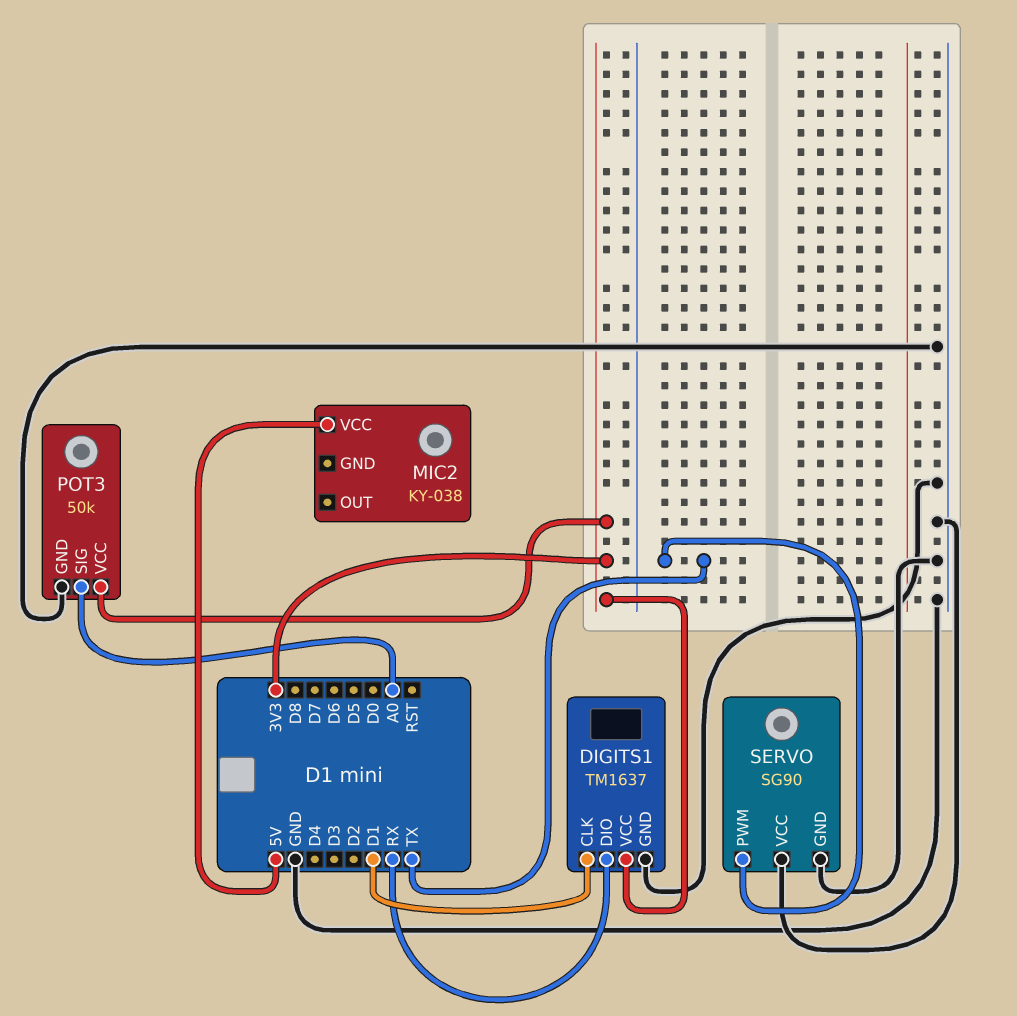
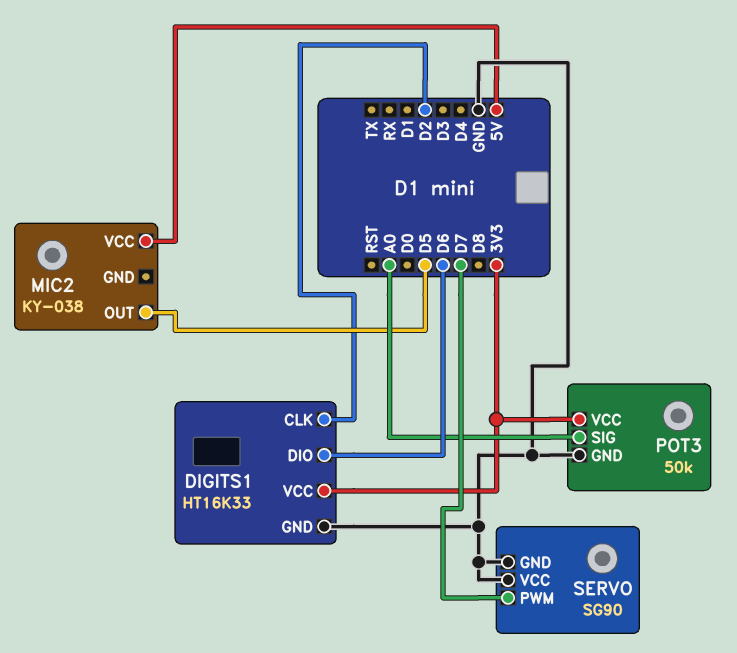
DIGITS1: TM1637 -> HT16K33
DIGITS1 pin CLK: D1 -> D2
DIGITS1 pin DIO: RX -> D6
MIC2 pin OUT: none -> D5
SERVO pin PWM: TX -> D7

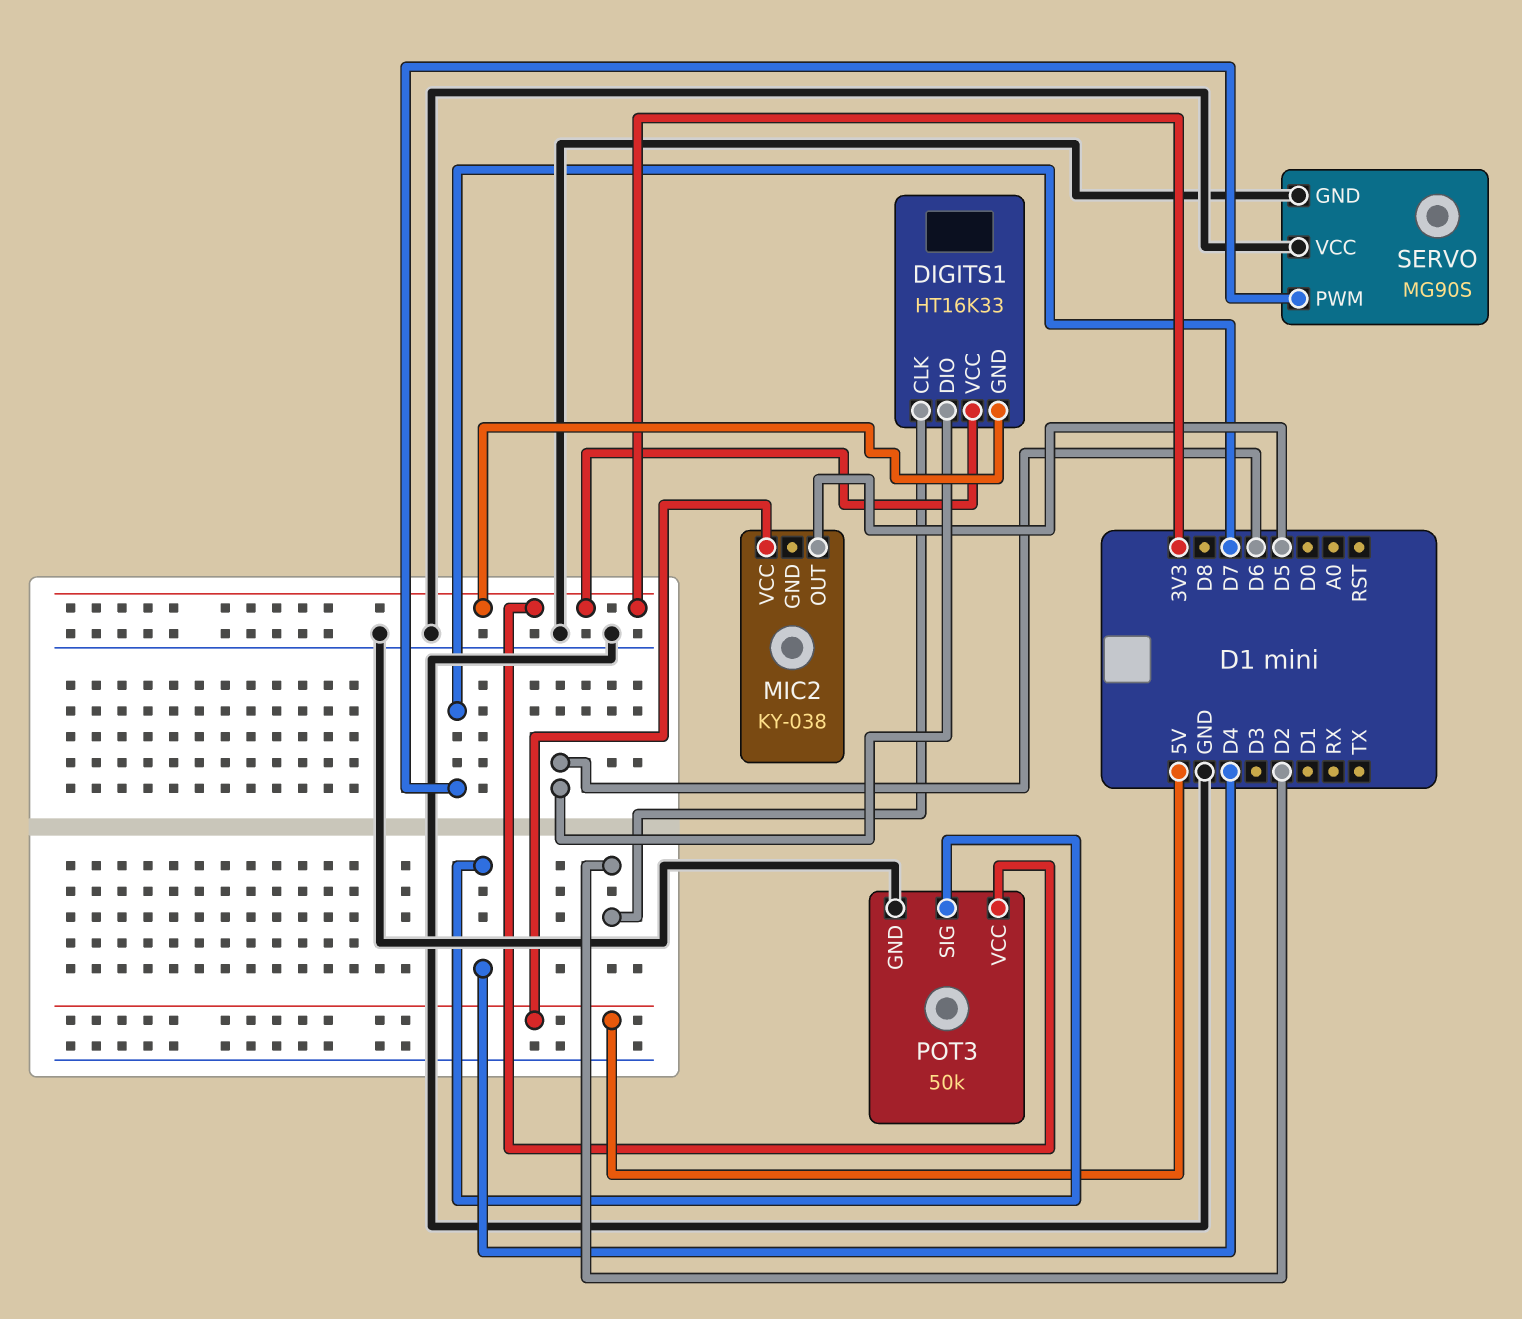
DIGITS1 pin GND: GND -> 3V3
POT3 pin SIG: A0 -> D4
SERVO: SG90 -> MG90S

